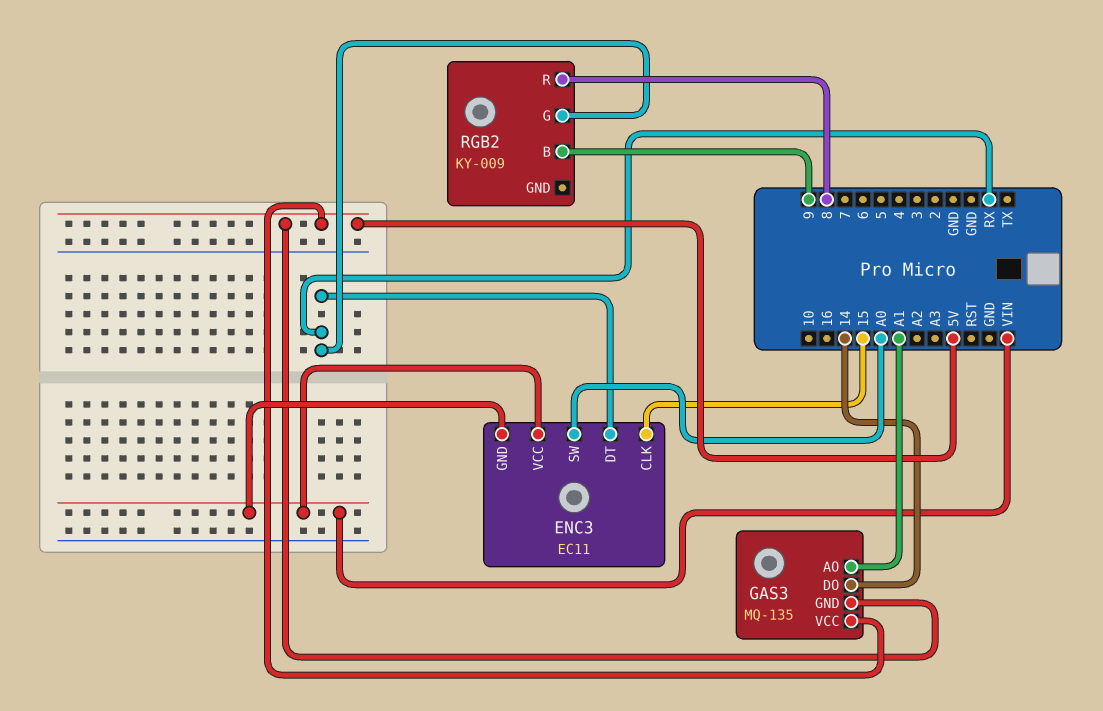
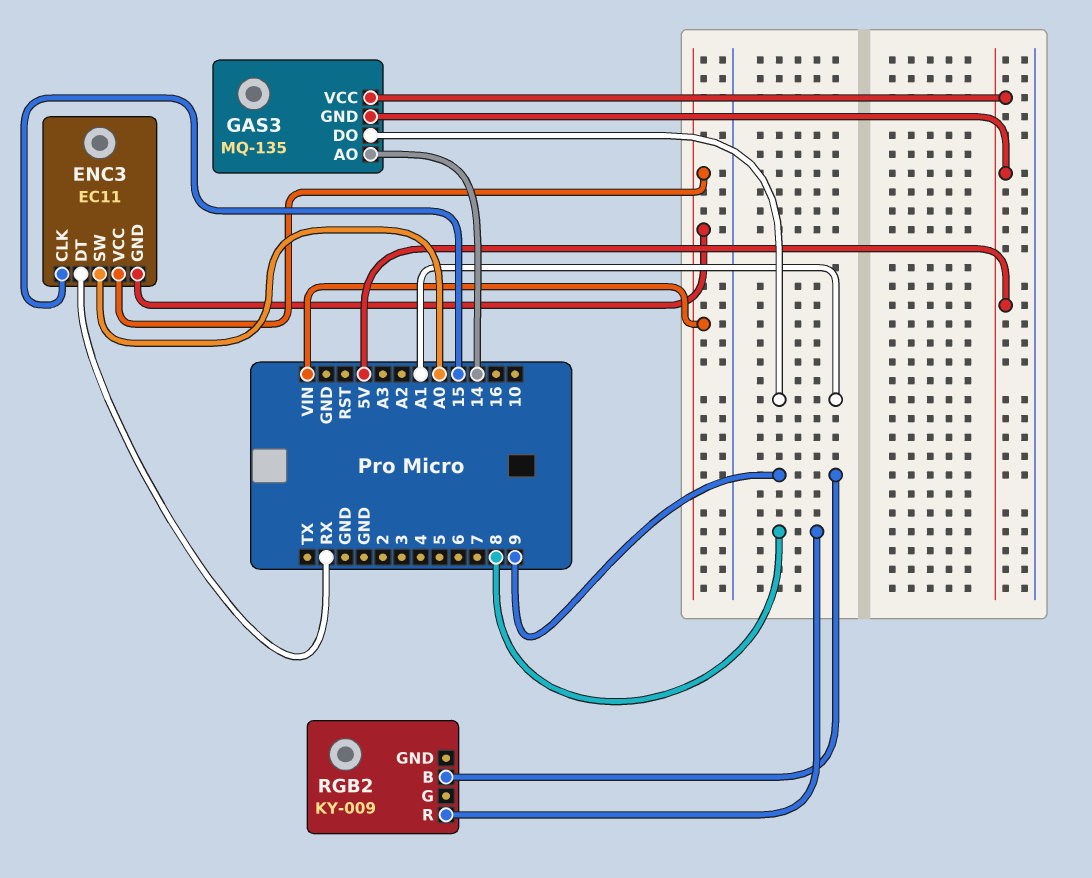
GAS3 pin AO: A1 -> 14
GAS3 pin DO: 14 -> A1
RGB2 pin G: RX -> none

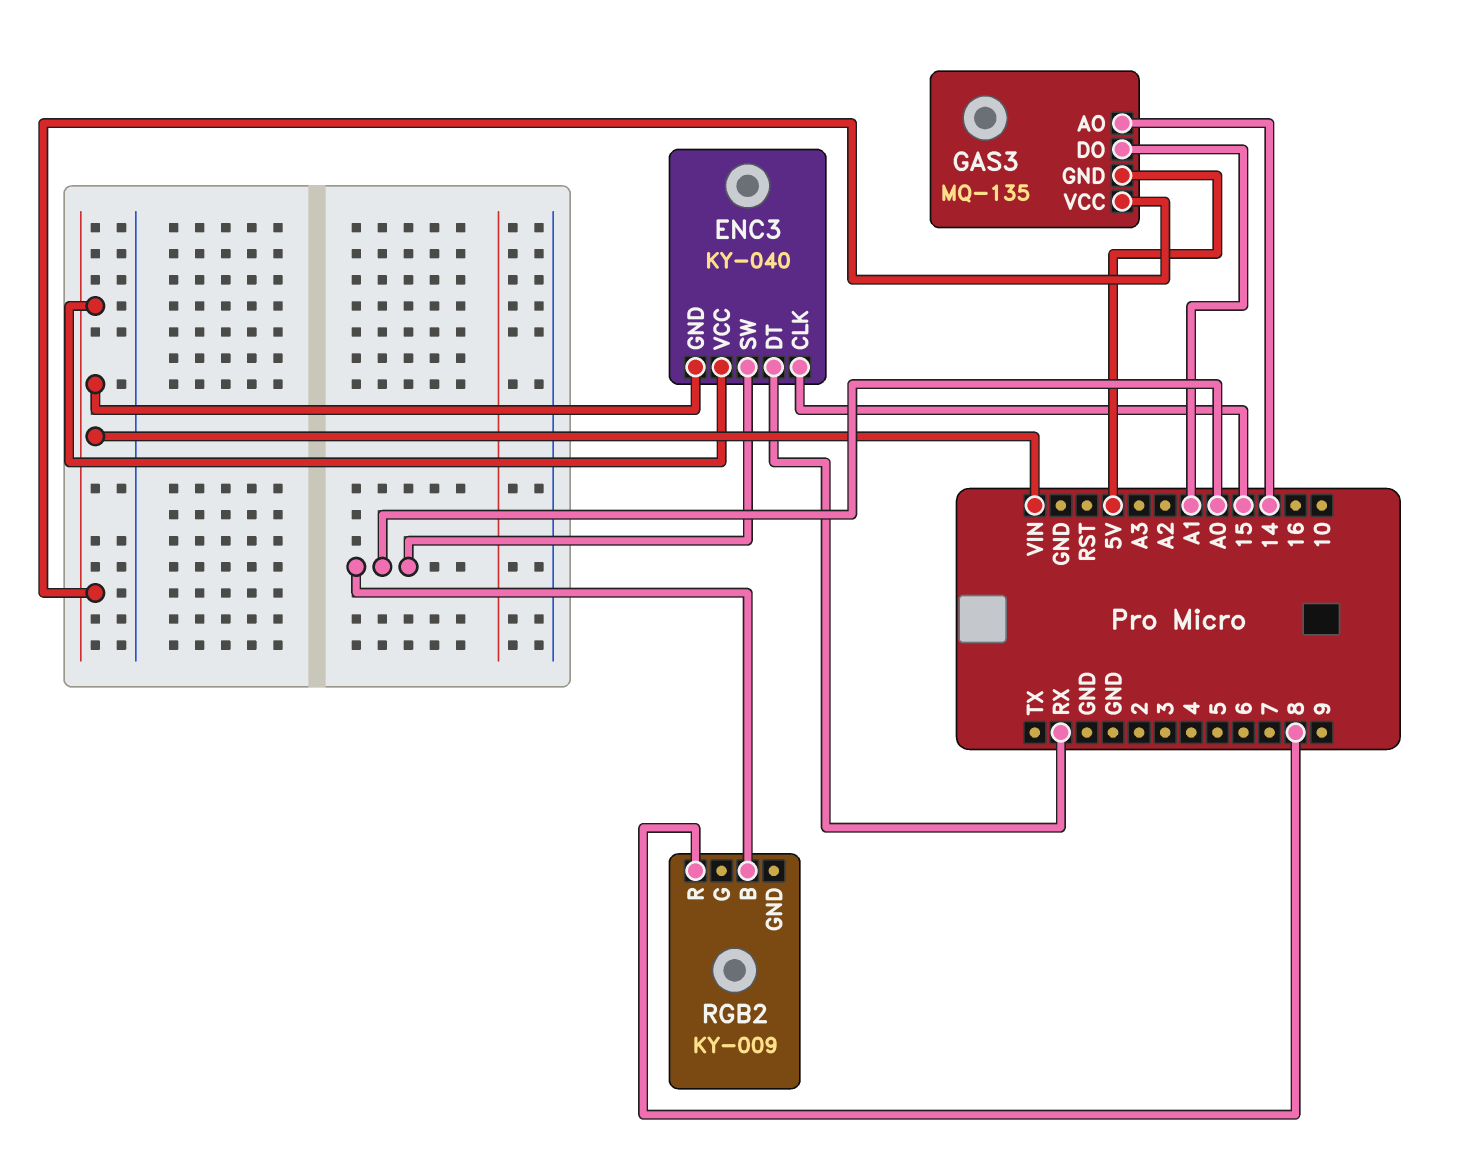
ENC3: EC11 -> KY-040
GAS3 pin VCC: 5V -> VIN
RGB2 pin B: 9 -> A0

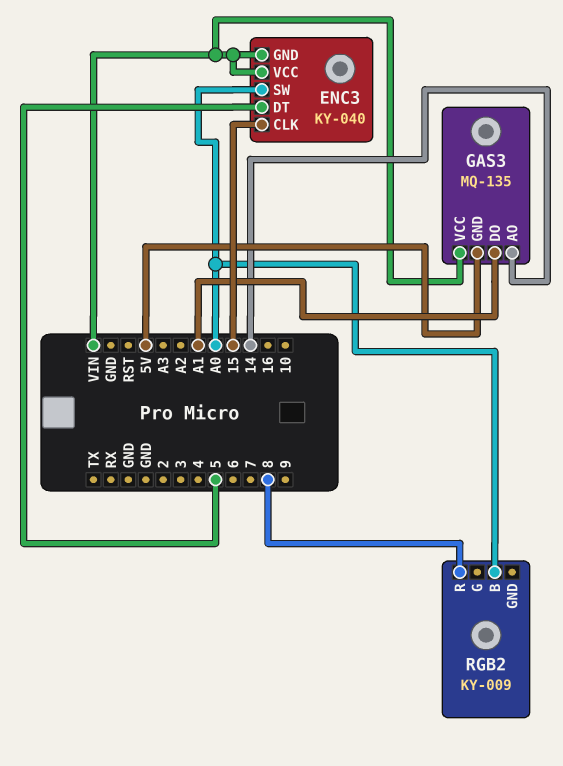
ENC3 pin DT: RX -> 5

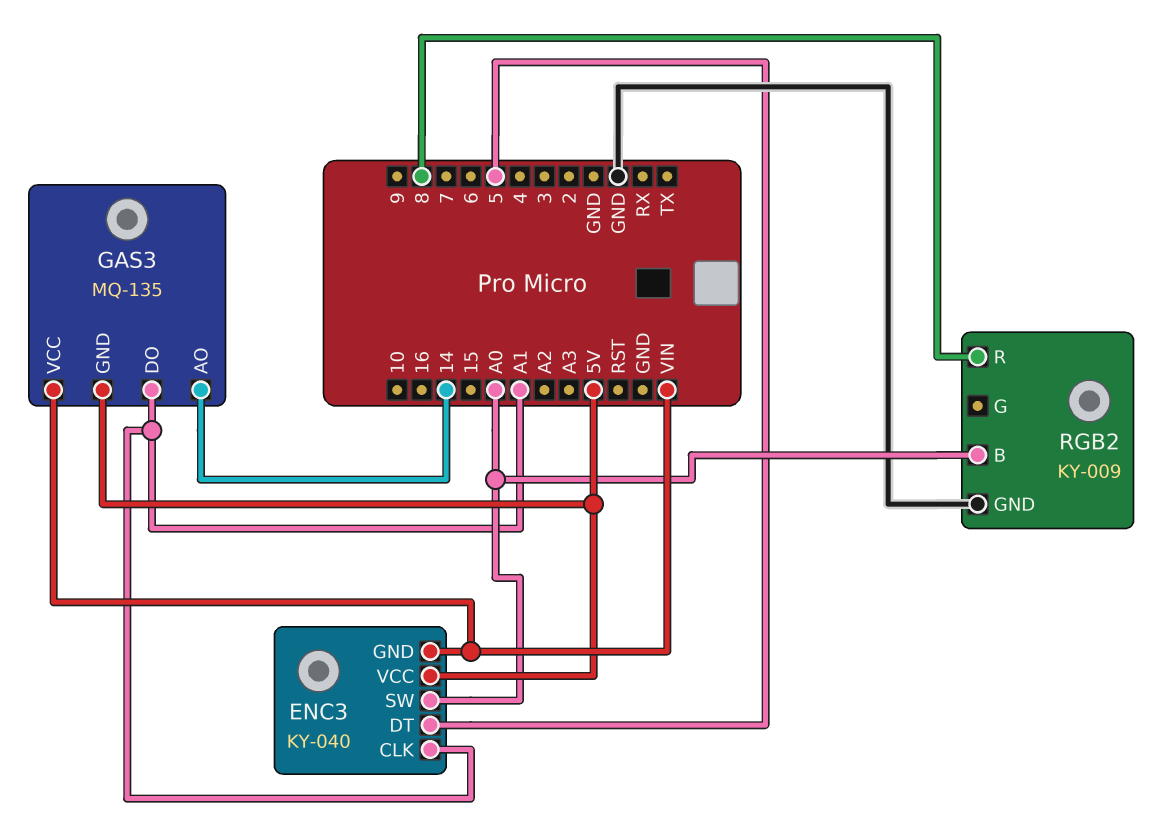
ENC3 pin CLK: 15 -> A1
ENC3 pin VCC: VIN -> 5V
RGB2 pin GND: none -> GND

